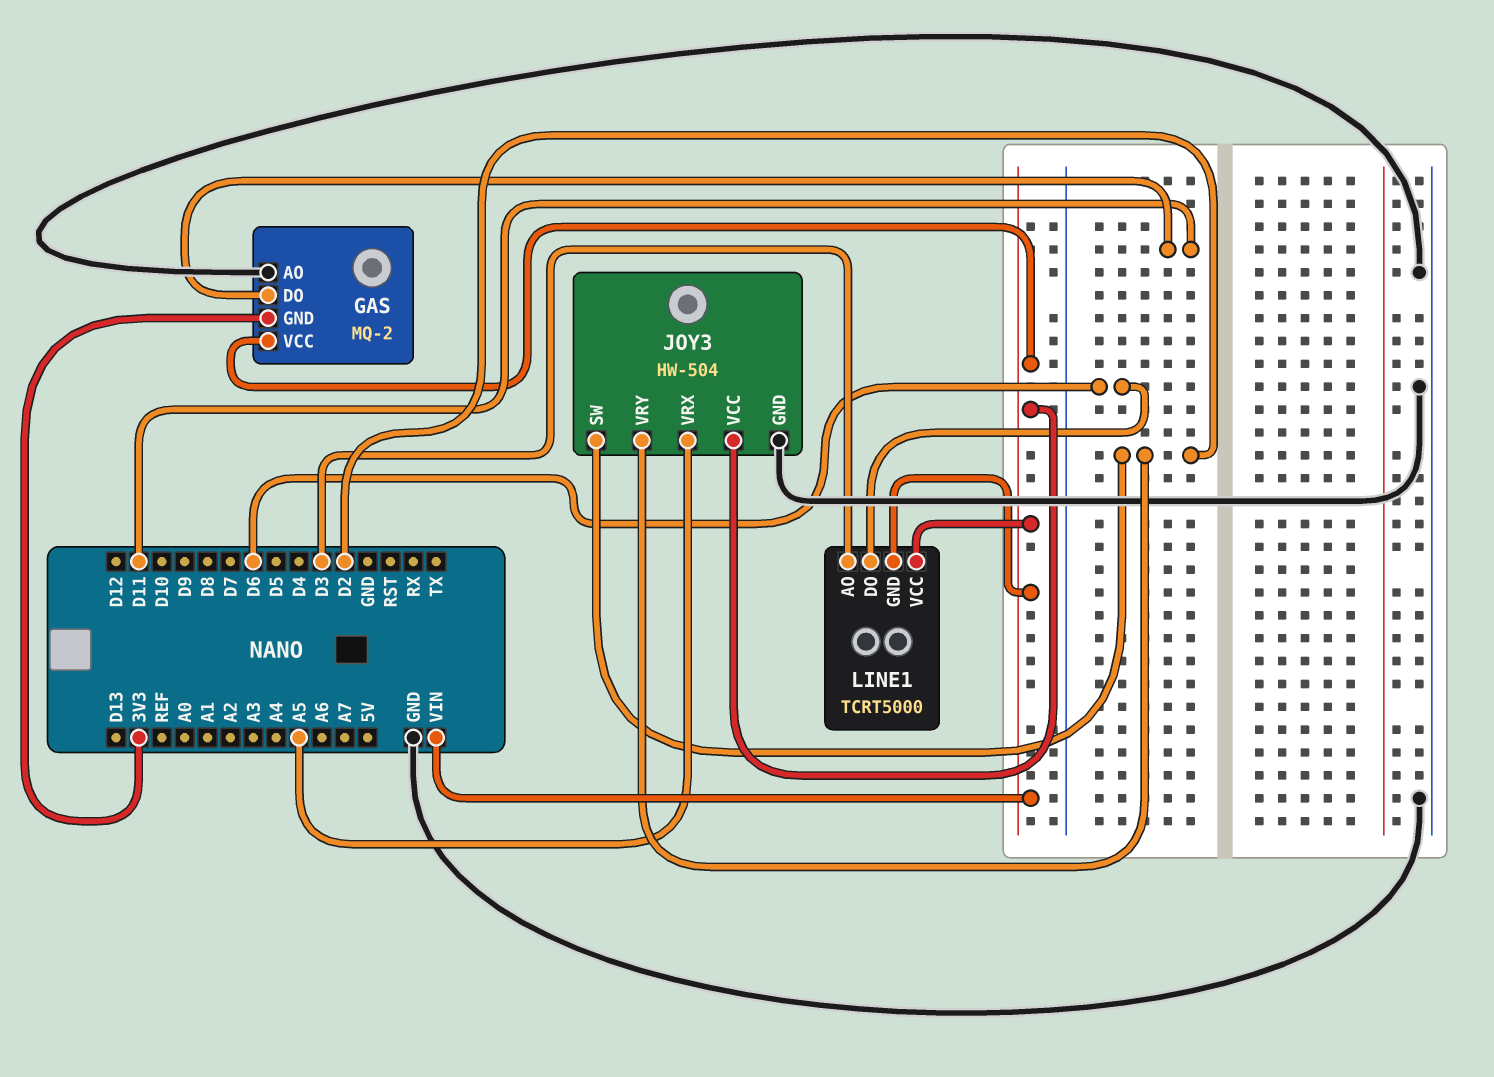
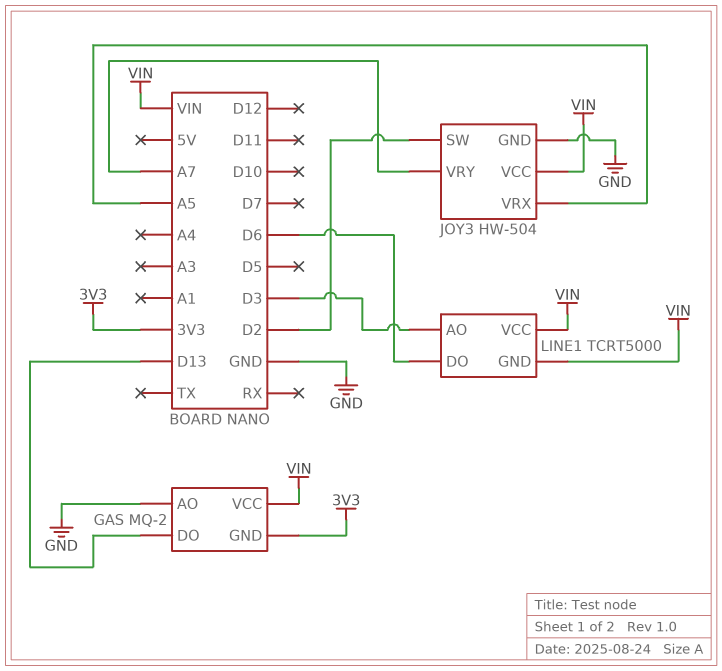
GAS pin DO: D11 -> D13
JOY3 pin VRY: D2 -> A7

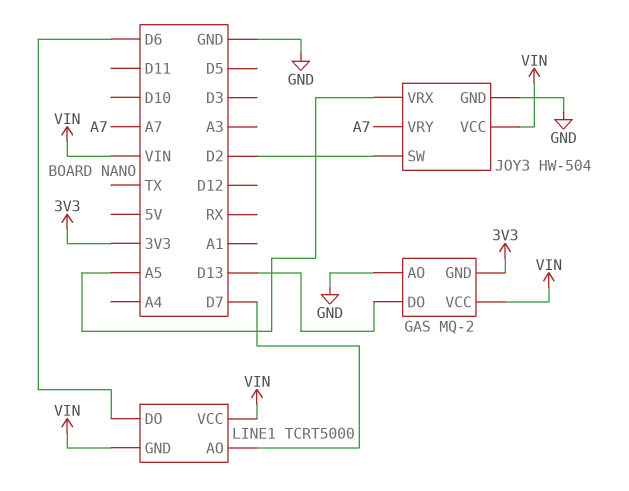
LINE1 pin AO: D3 -> D7

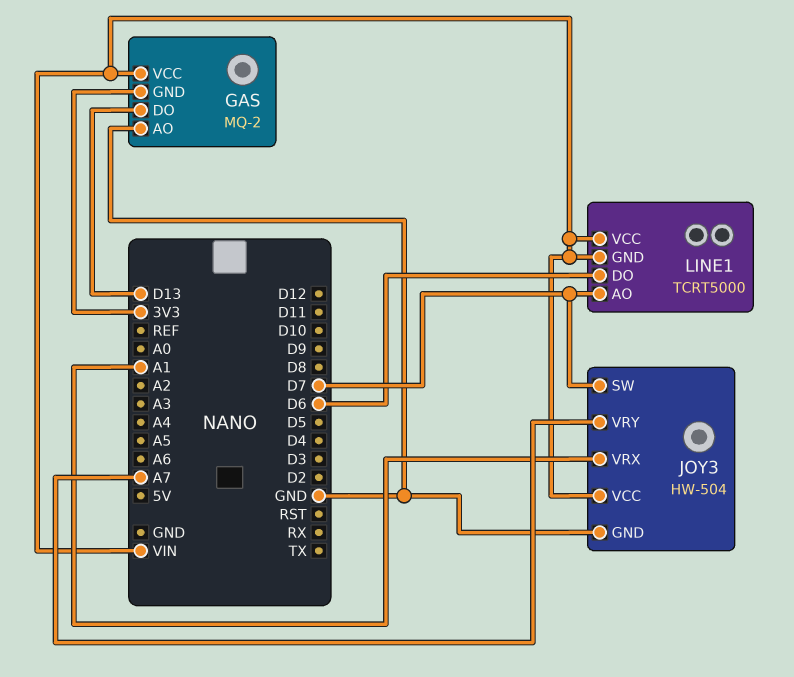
JOY3 pin SW: D2 -> D7
JOY3 pin VRX: A5 -> A1

